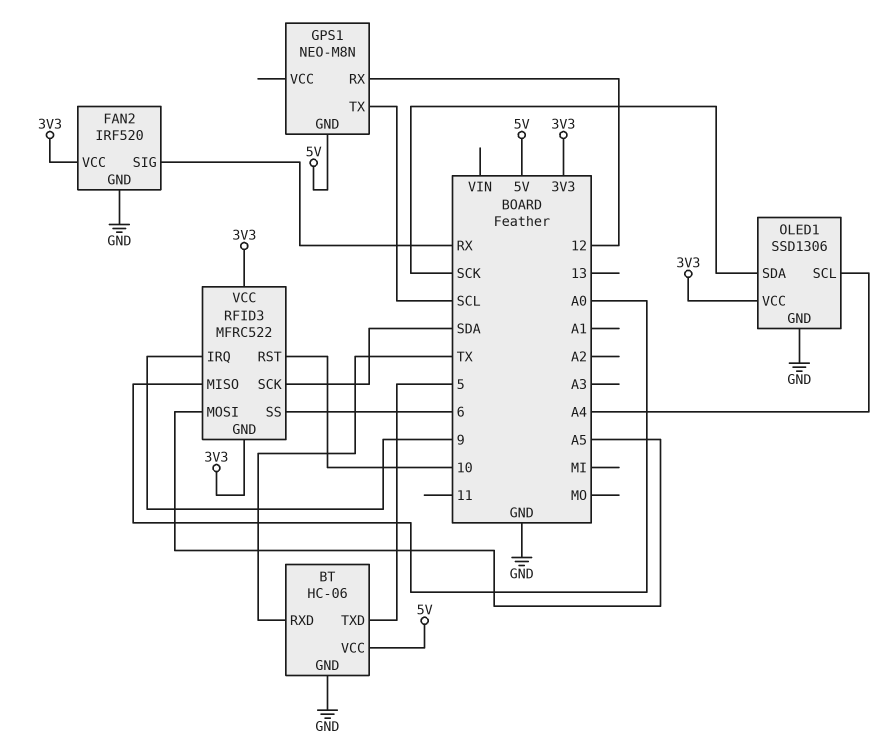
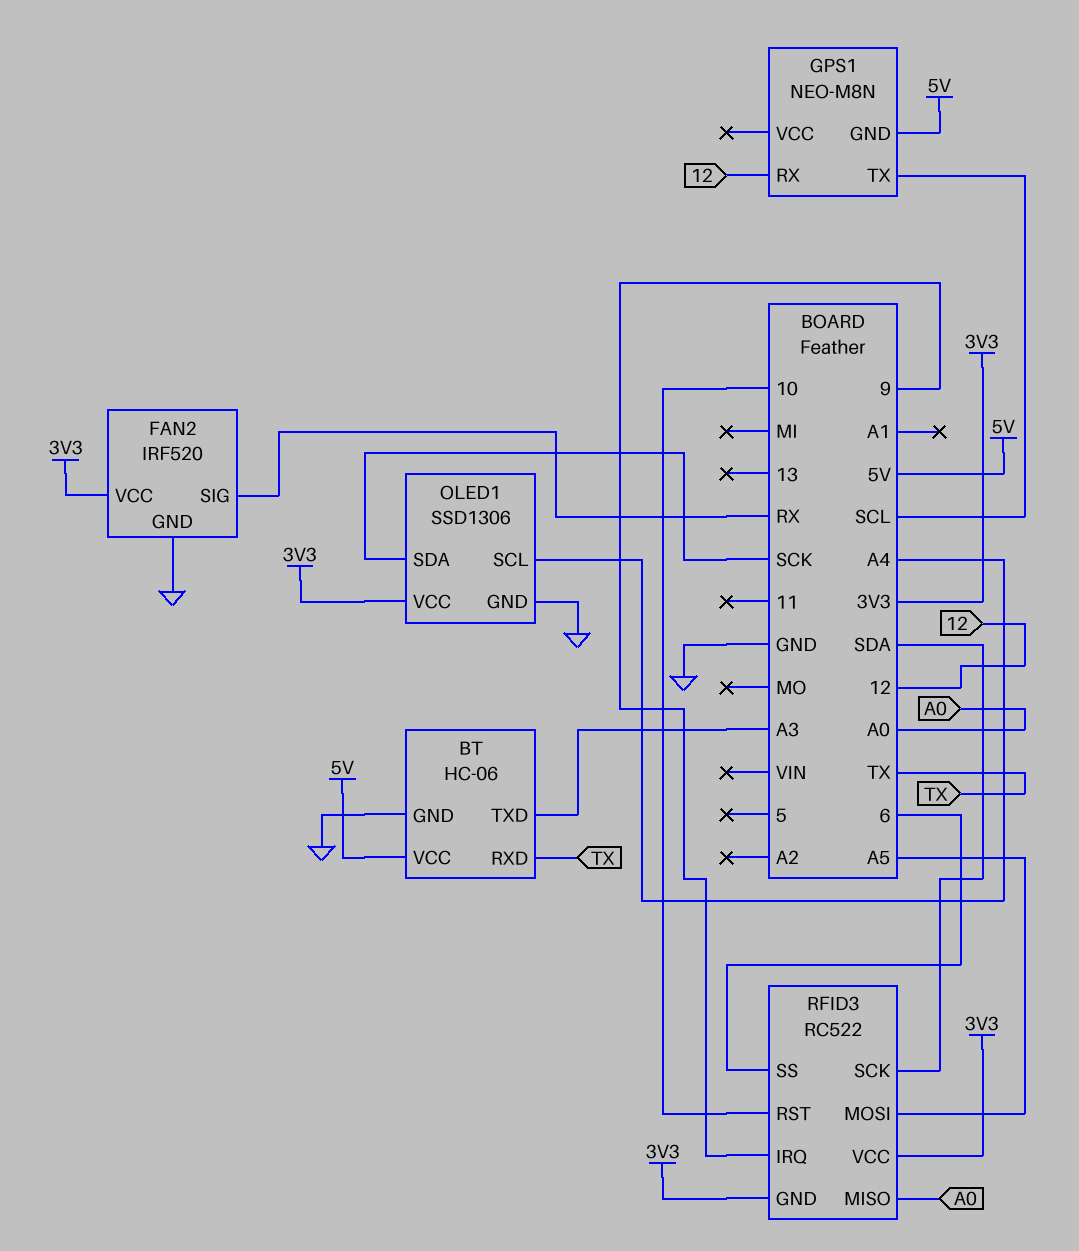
BT pin TXD: 5 -> A3
RFID3: MFRC522 -> RC522

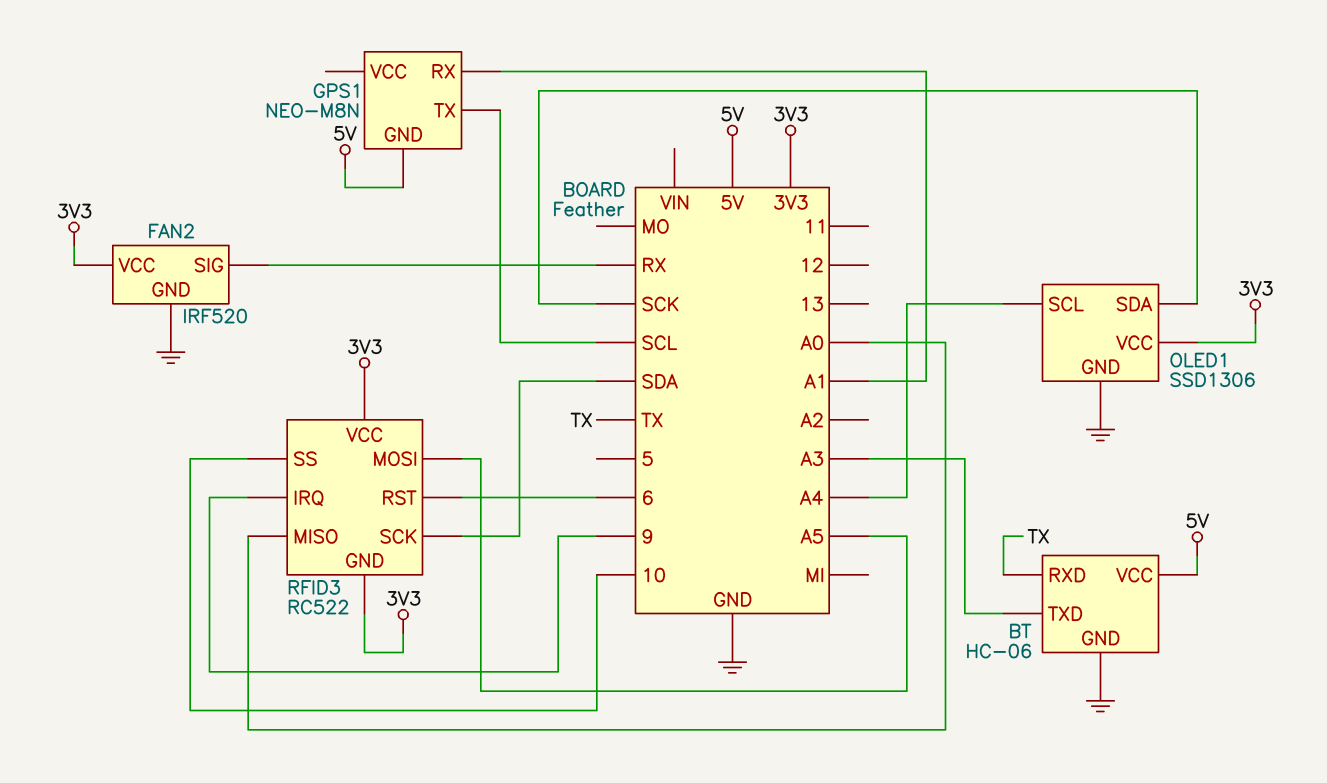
GPS1 pin RX: 12 -> A1
RFID3 pin RST: 10 -> 6
RFID3 pin SS: 6 -> 10

